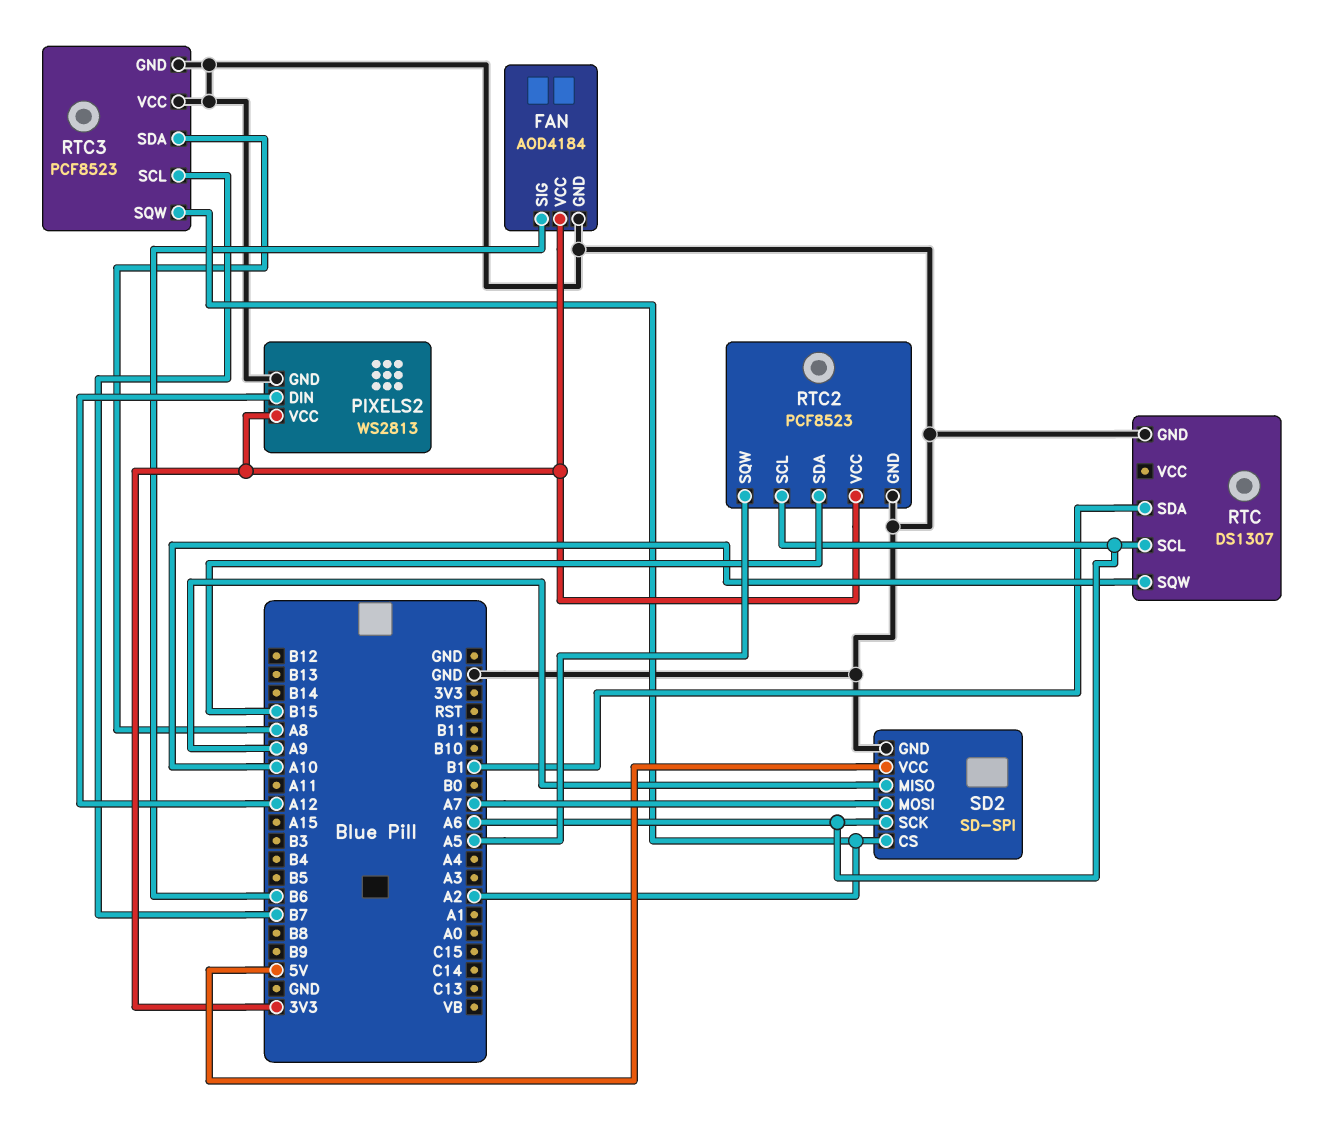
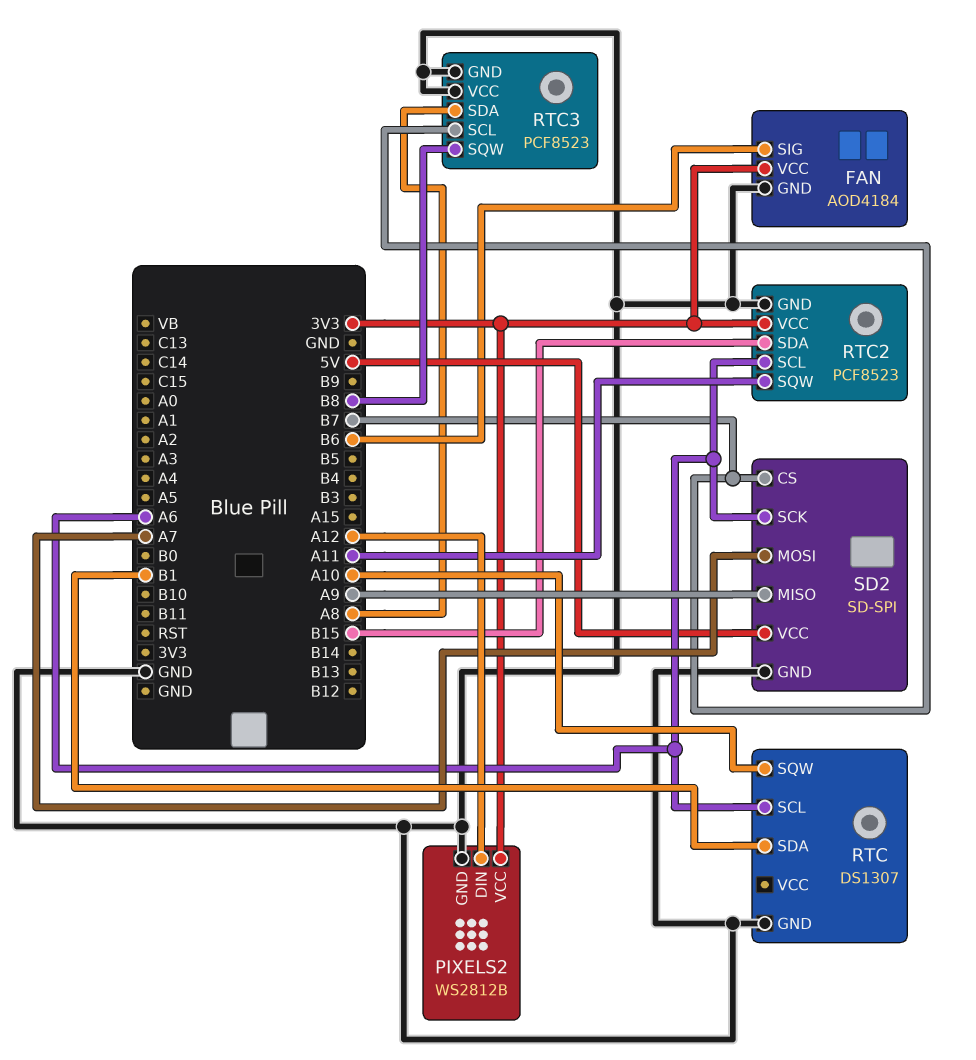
PIXELS2: WS2813 -> WS2812B
RTC2 pin SQW: A5 -> A11
RTC3 pin SQW: A2 -> B8
SD2 pin CS: A2 -> B7

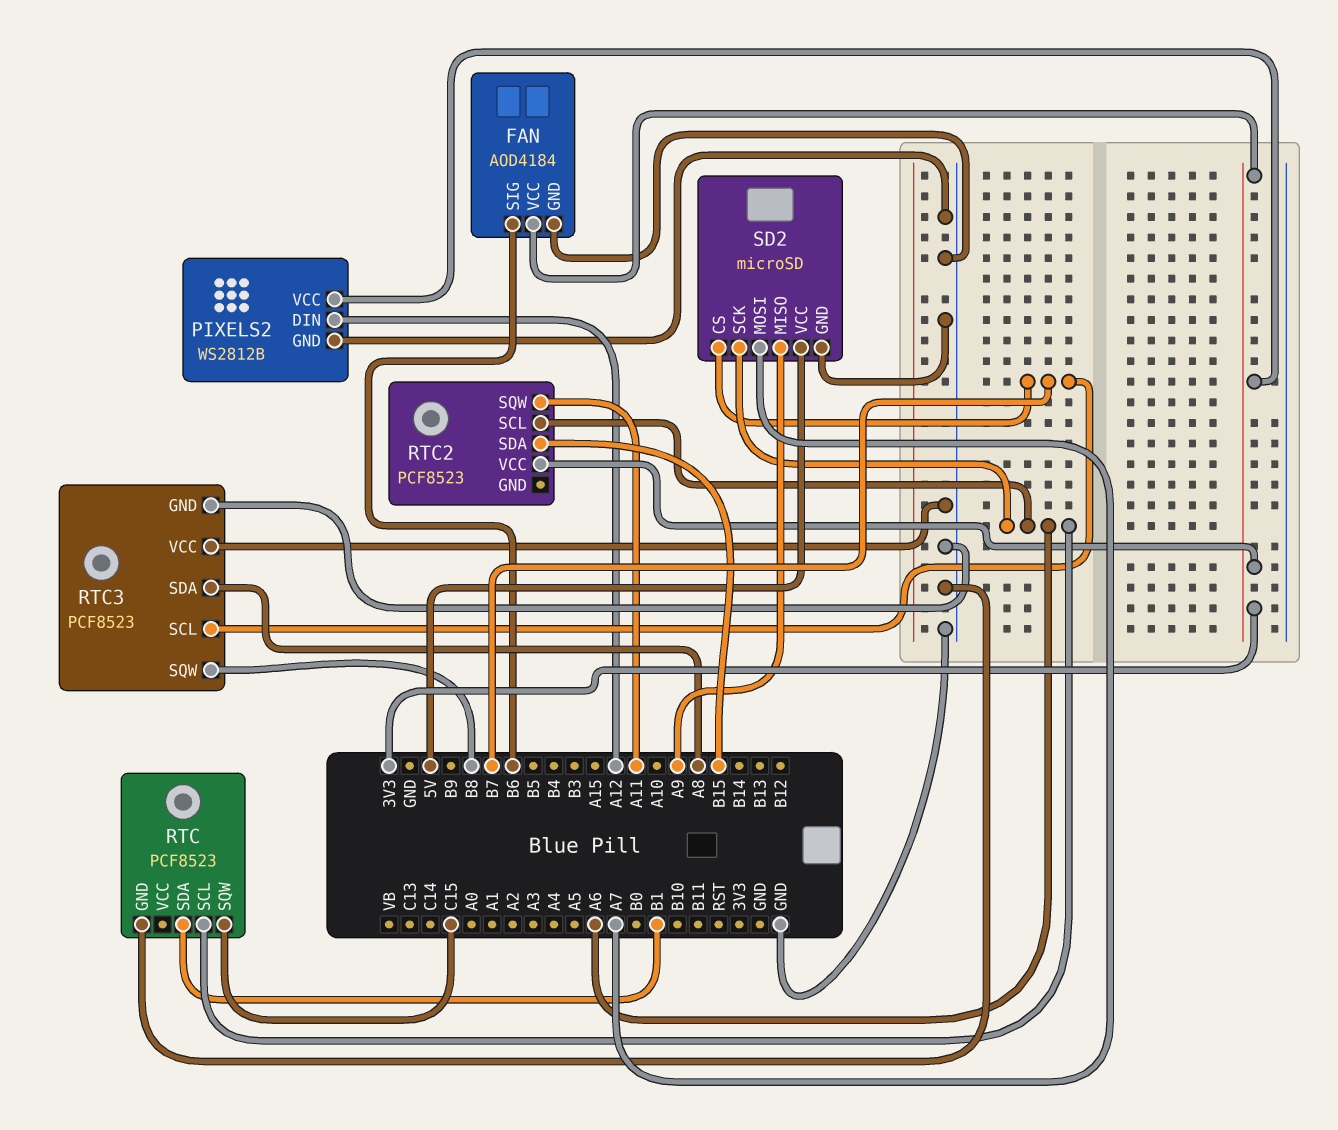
RTC: DS1307 -> PCF8523
RTC pin SQW: A10 -> C15
RTC2 pin GND: GND -> none
SD2: SD-SPI -> microSD

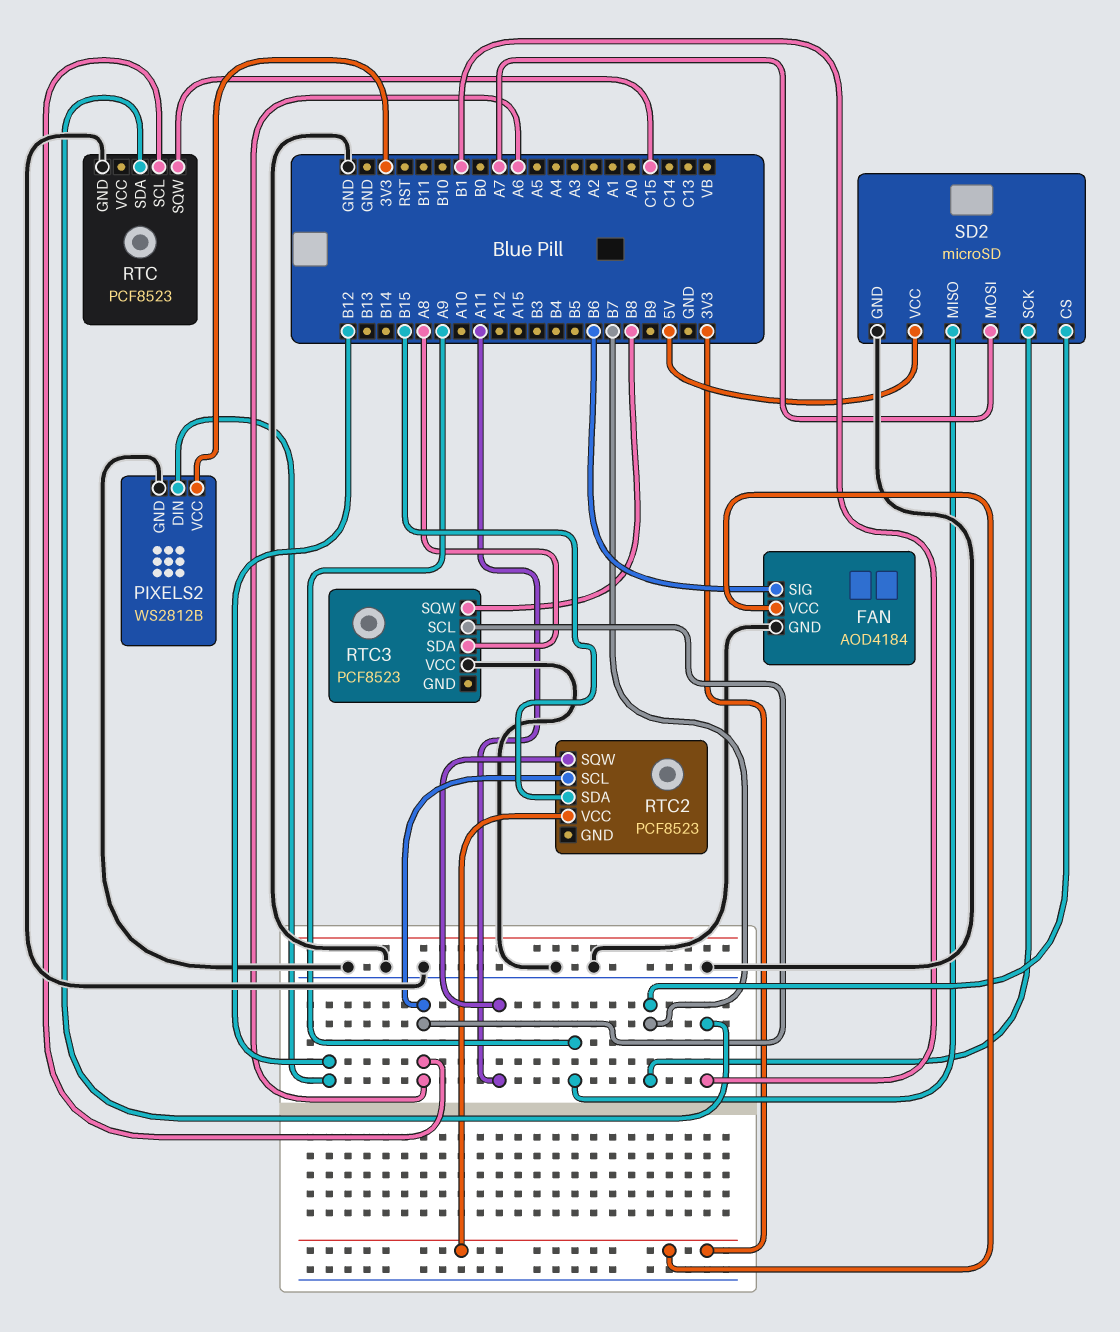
PIXELS2 pin DIN: A12 -> B12
RTC3 pin GND: GND -> none
RTC3 pin SCL: B7 -> A6
SD2 pin SCK: A6 -> B7

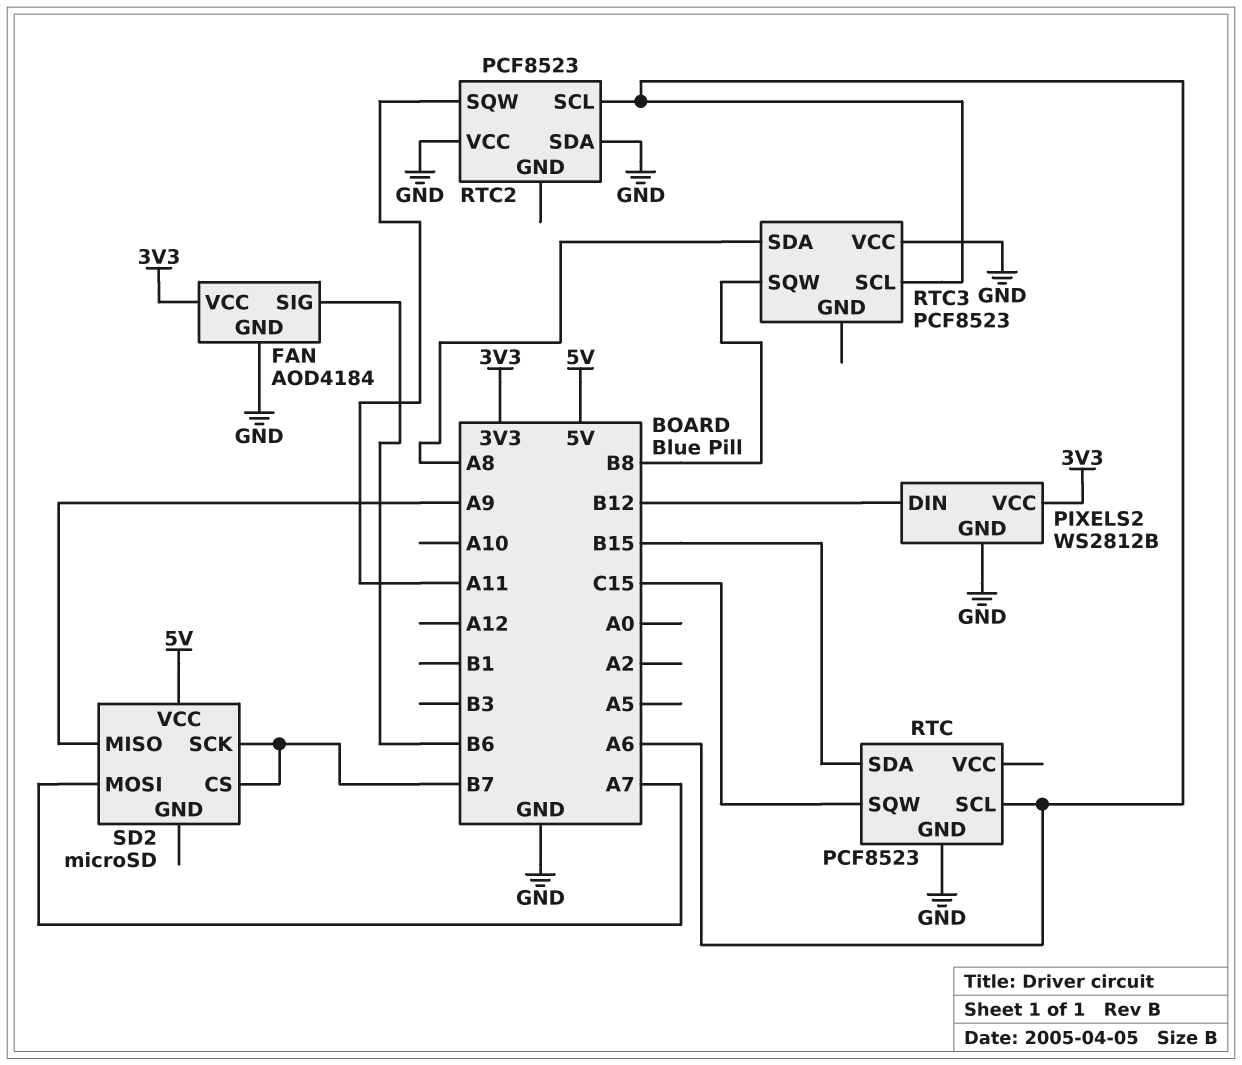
RTC pin SDA: B1 -> B15
RTC2 pin SDA: B15 -> GND
RTC2 pin VCC: 3V3 -> GND
SD2 pin GND: GND -> none

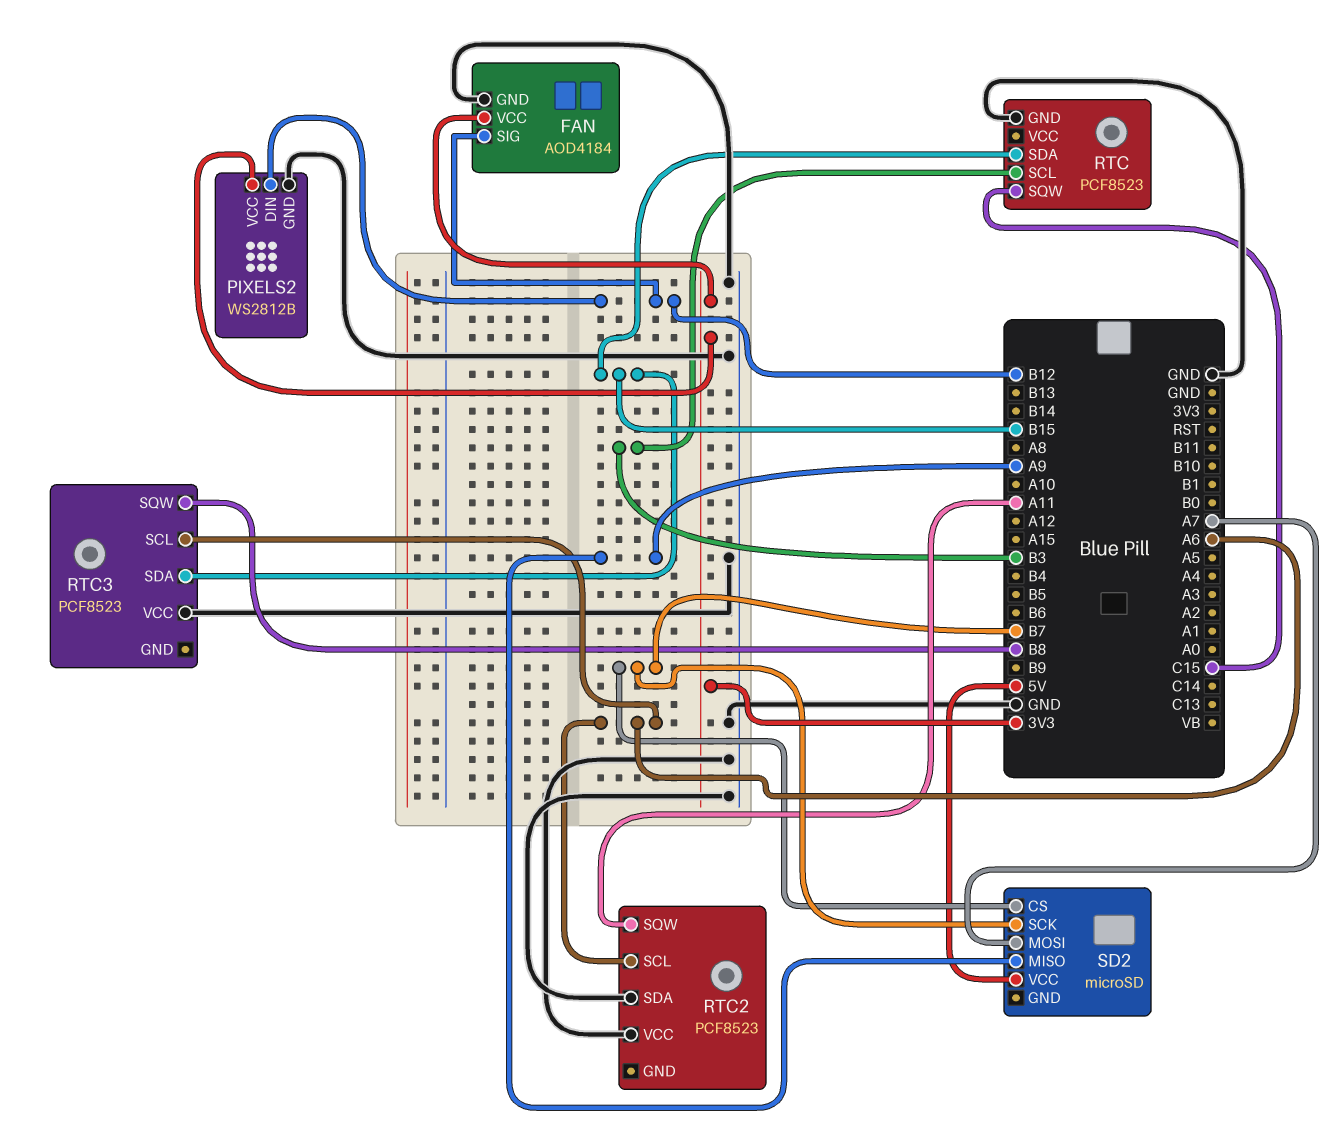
FAN pin SIG: B6 -> B12
RTC pin SCL: A6 -> B3
RTC3 pin SDA: A8 -> B15

